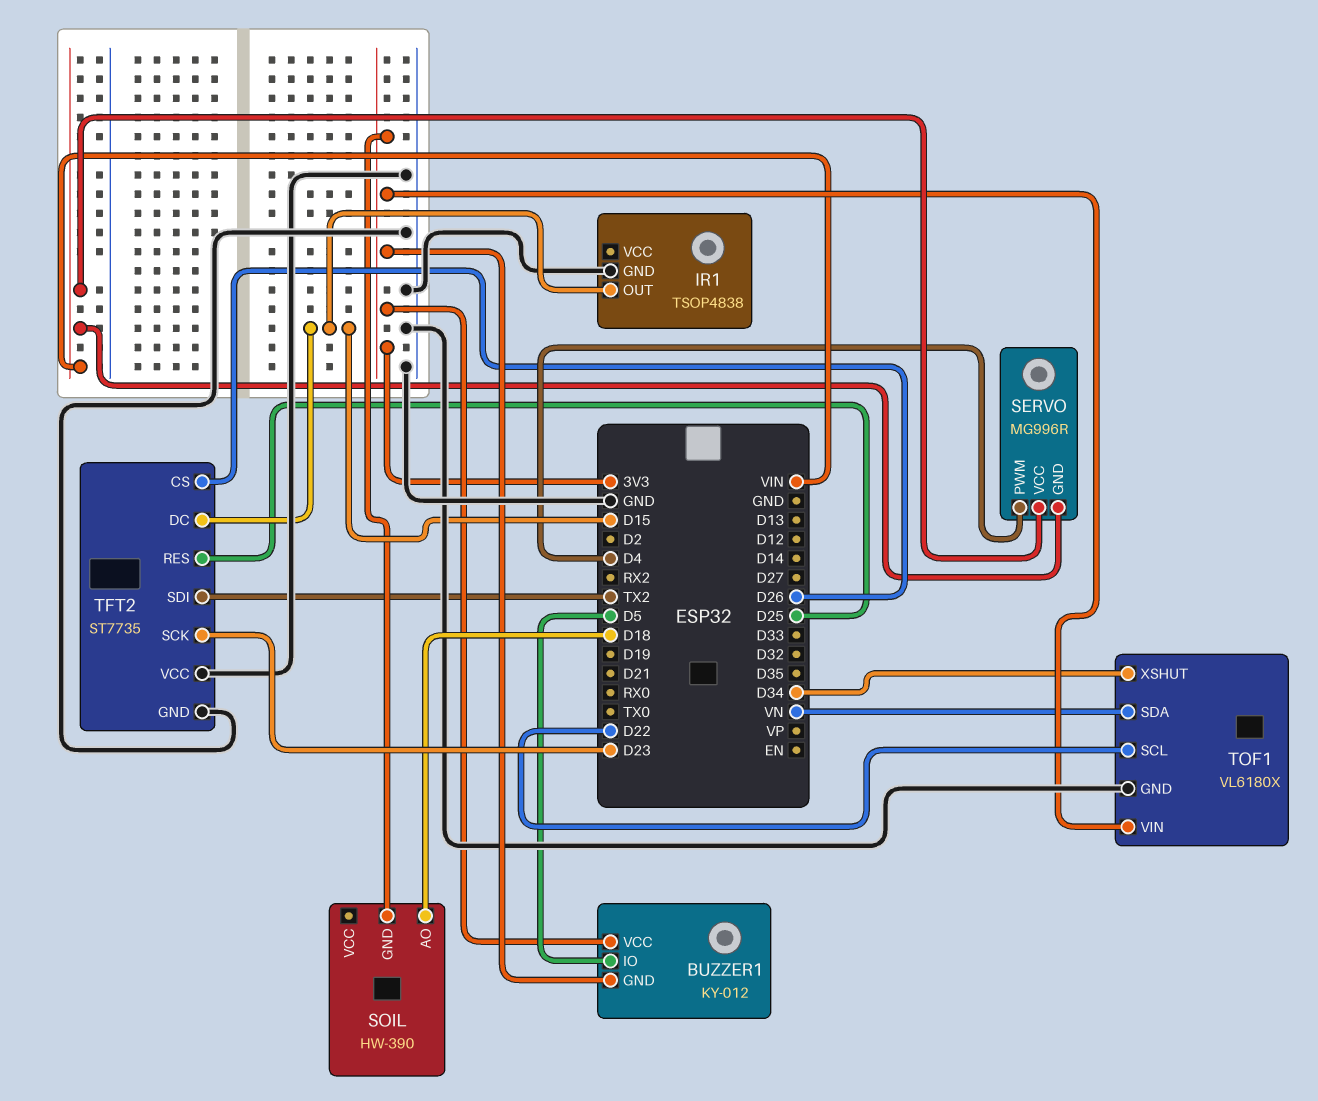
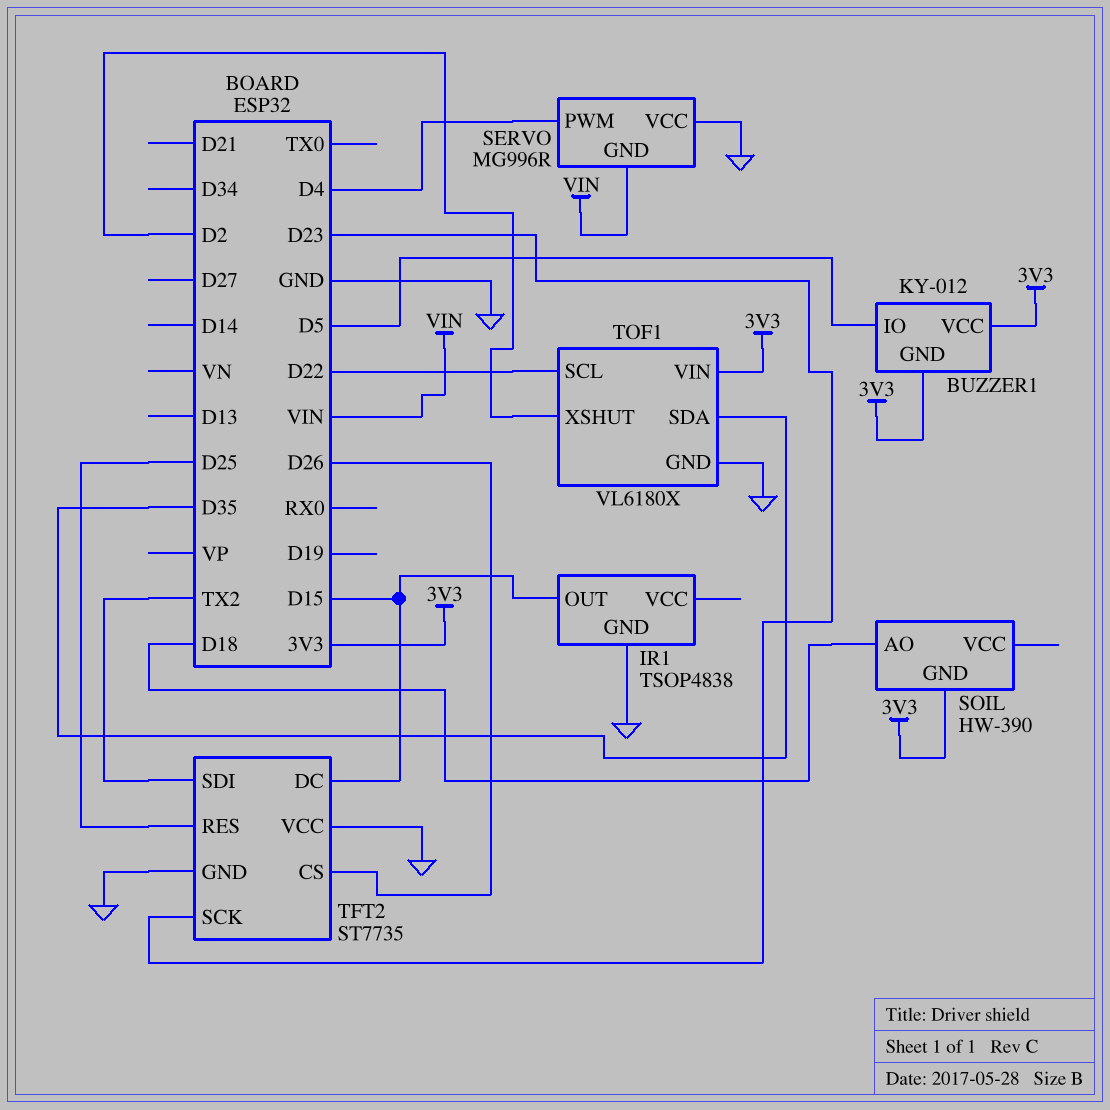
SERVO pin VCC: VIN -> GND
TOF1 pin SDA: VN -> D35
TOF1 pin XSHUT: D34 -> D2

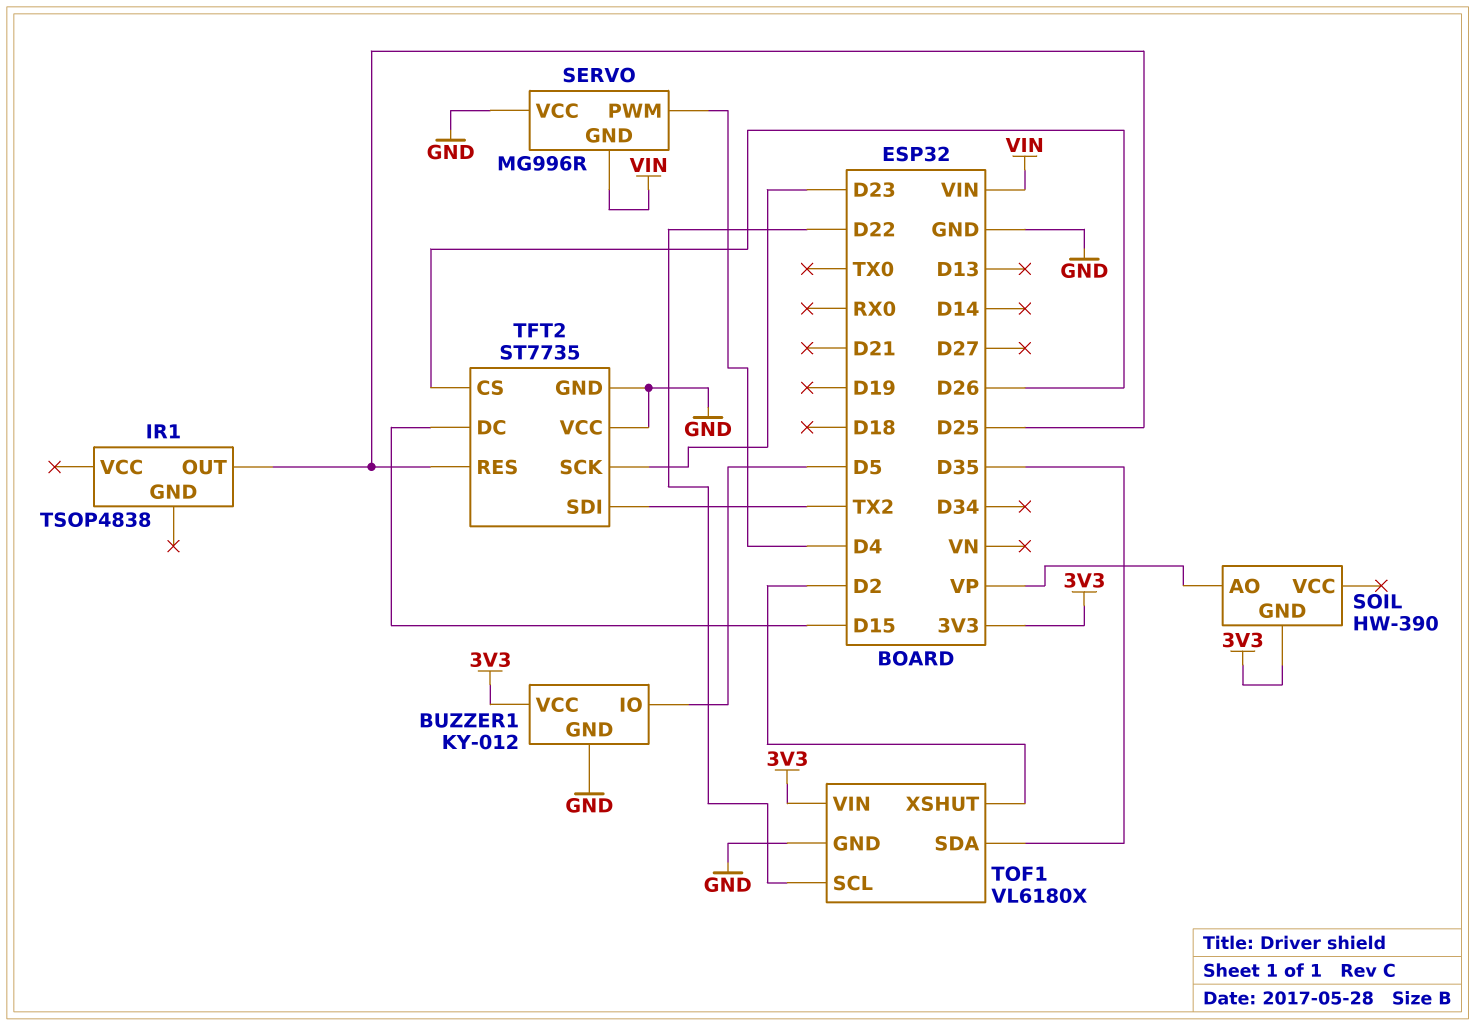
BUZZER1 pin GND: 3V3 -> GND
IR1 pin GND: GND -> none
IR1 pin OUT: D15 -> D25
SOIL pin AO: D18 -> VP

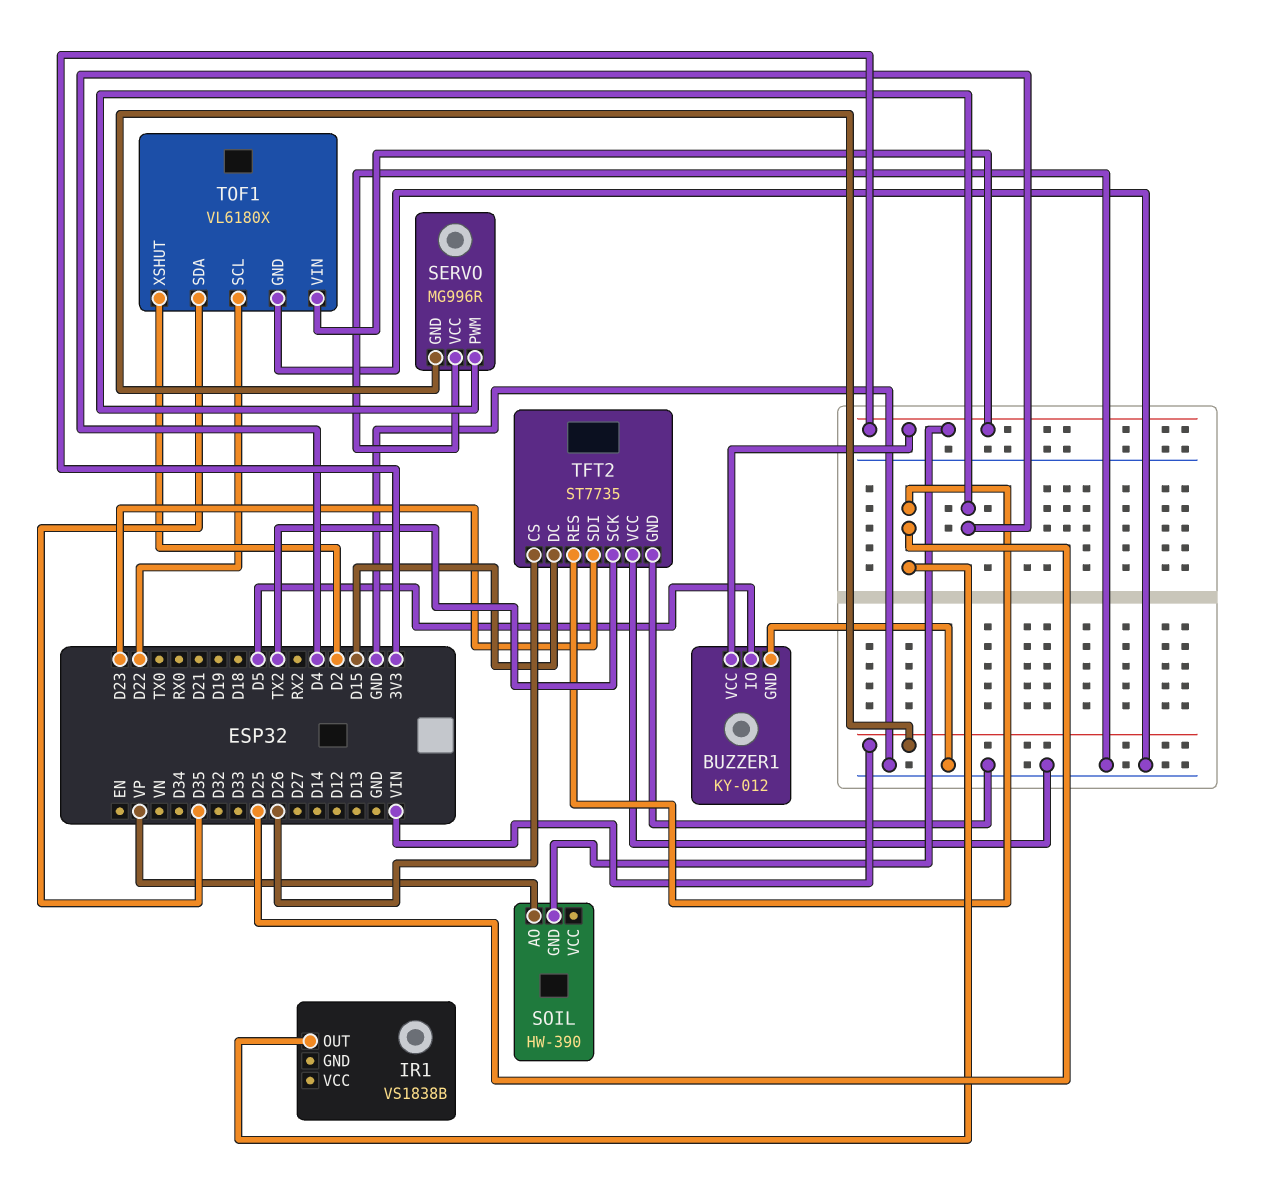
IR1: TSOP4838 -> VS1838B
TFT2 pin SCK: D23 -> TX2
TFT2 pin SDI: TX2 -> D23

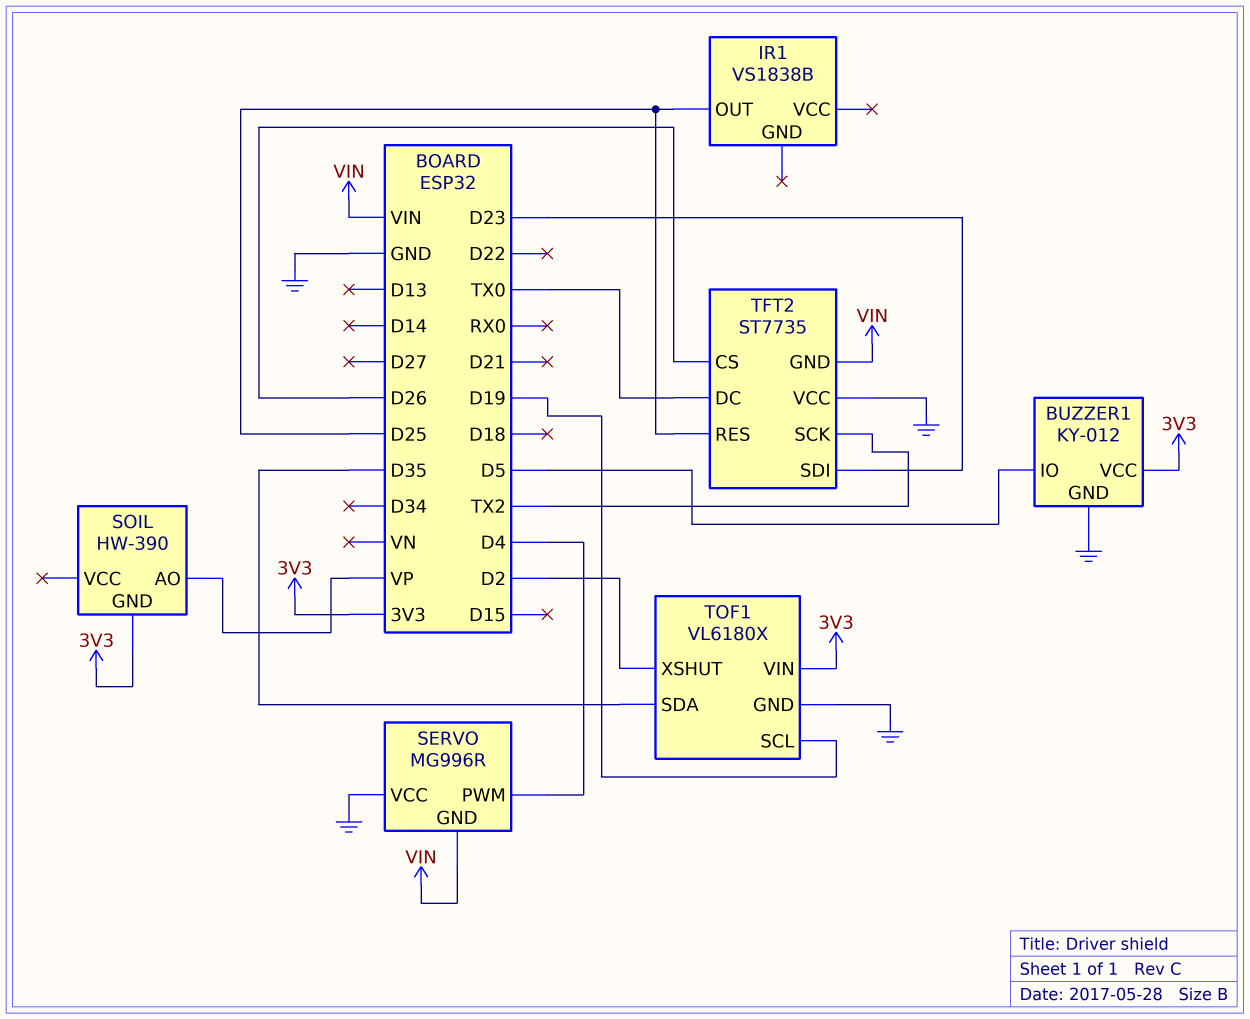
TFT2 pin DC: D15 -> TX0
TFT2 pin GND: GND -> VIN
TOF1 pin SCL: D22 -> D19

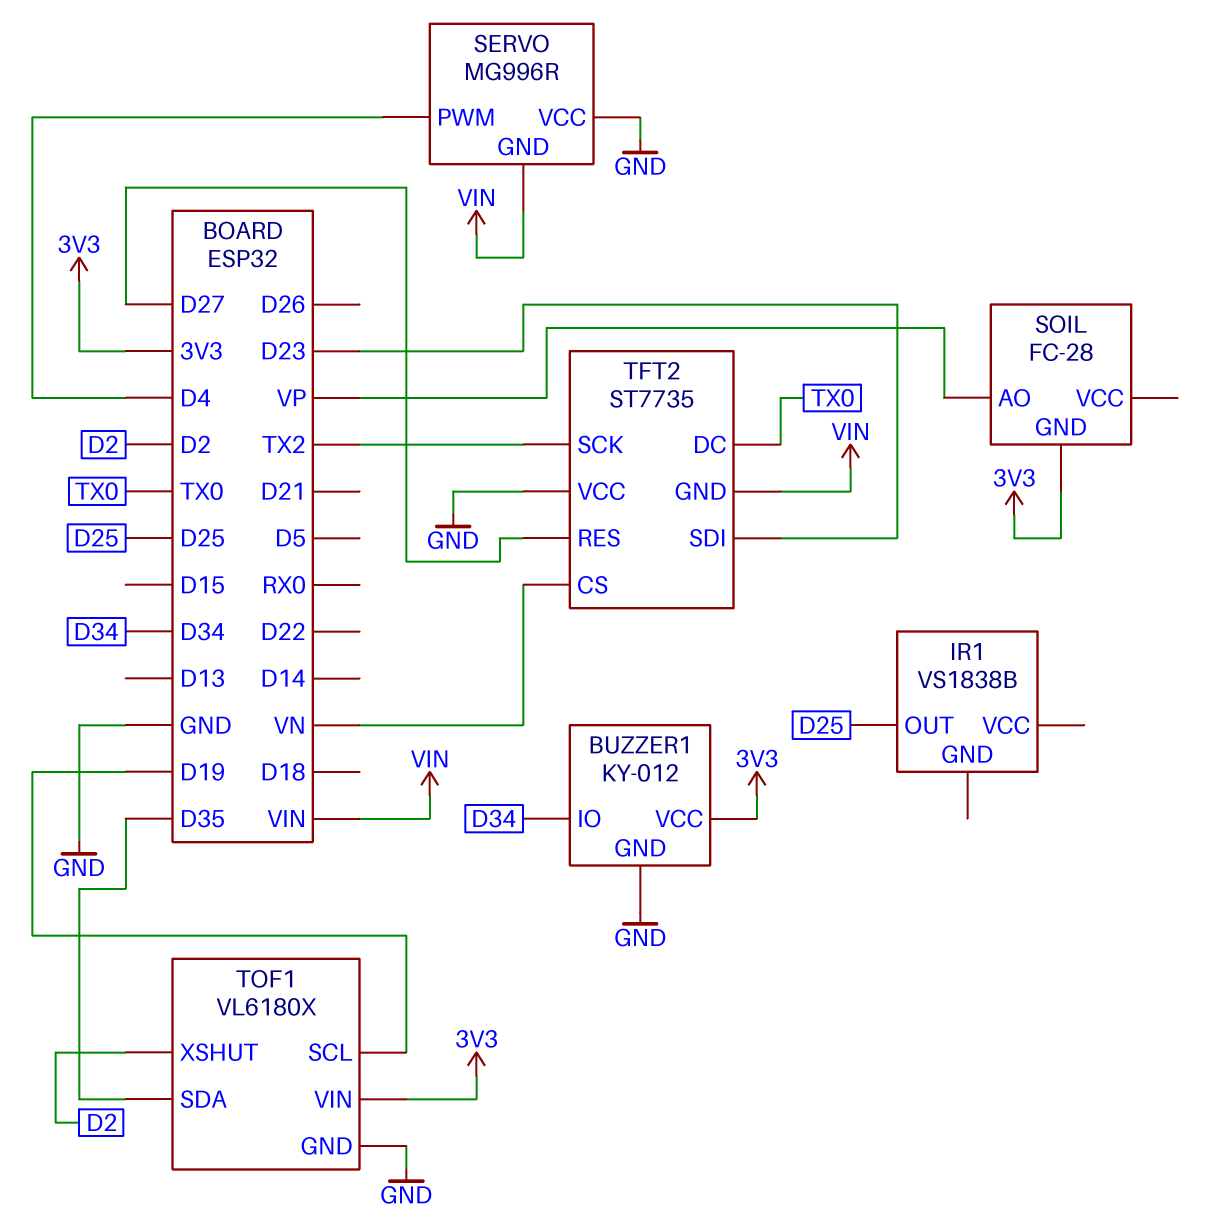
BUZZER1 pin IO: D5 -> D34
SOIL: HW-390 -> FC-28
TFT2 pin CS: D26 -> VN
TFT2 pin RES: D25 -> D27

